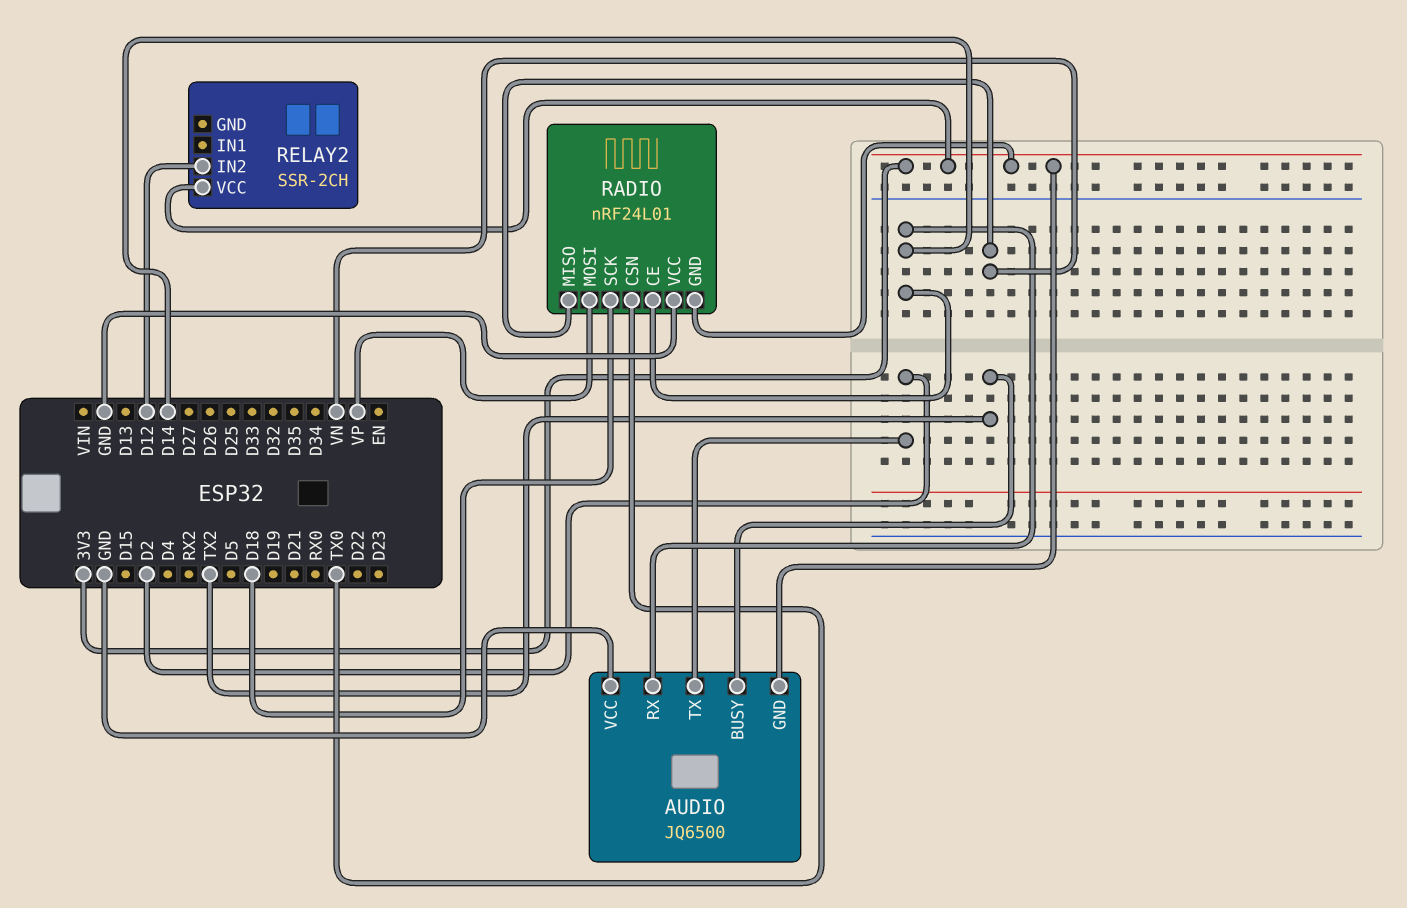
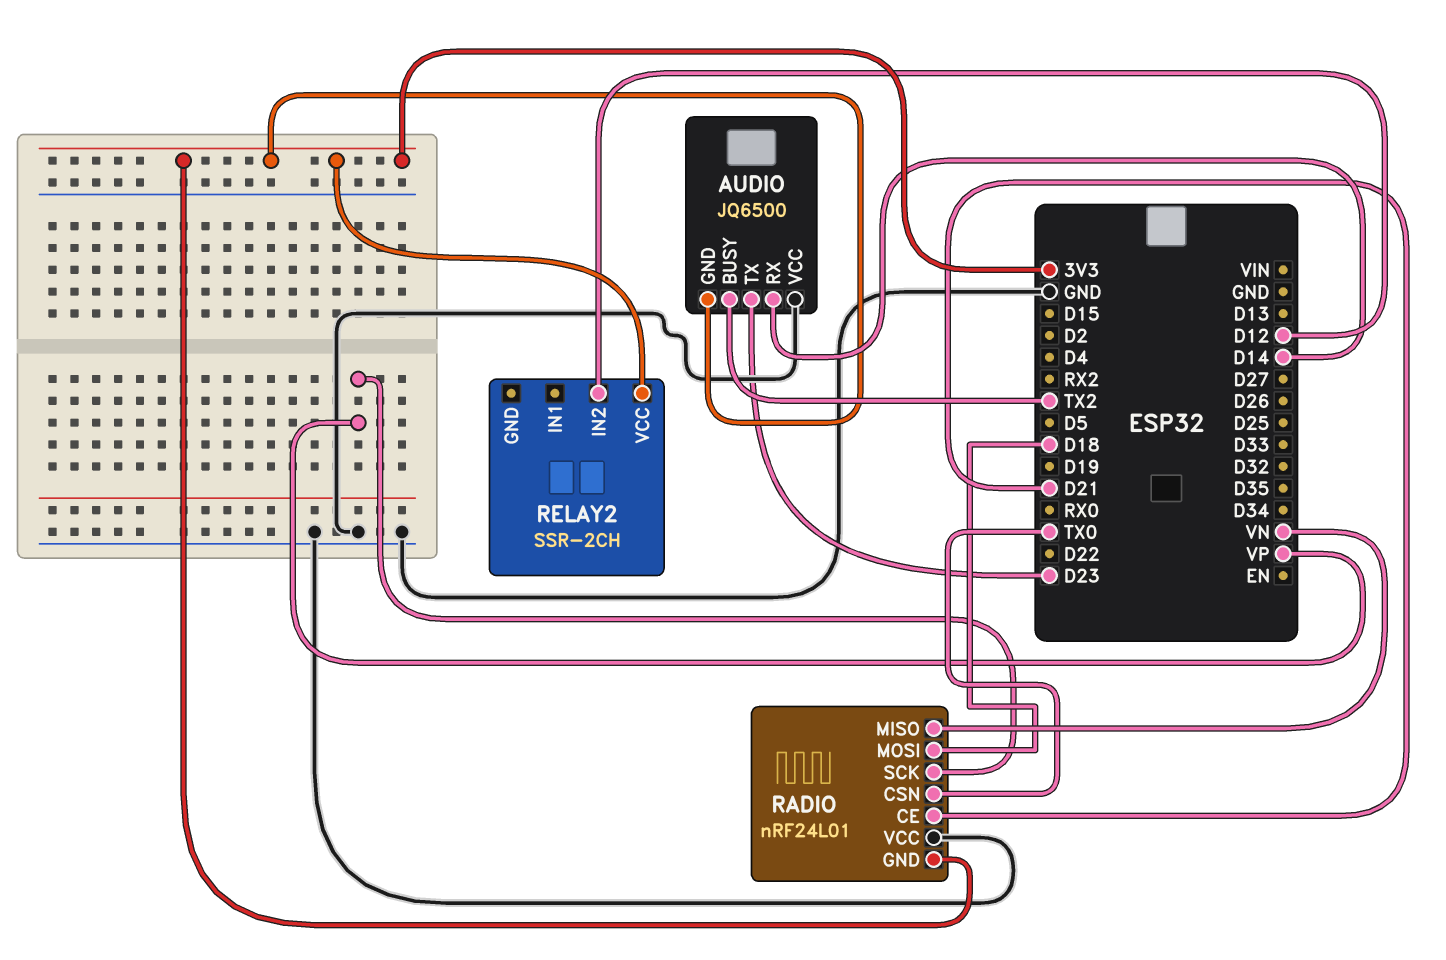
AUDIO pin TX: D2 -> D23
RADIO pin CE: D14 -> D21
RADIO pin MOSI: VP -> D18
RADIO pin SCK: D18 -> VP

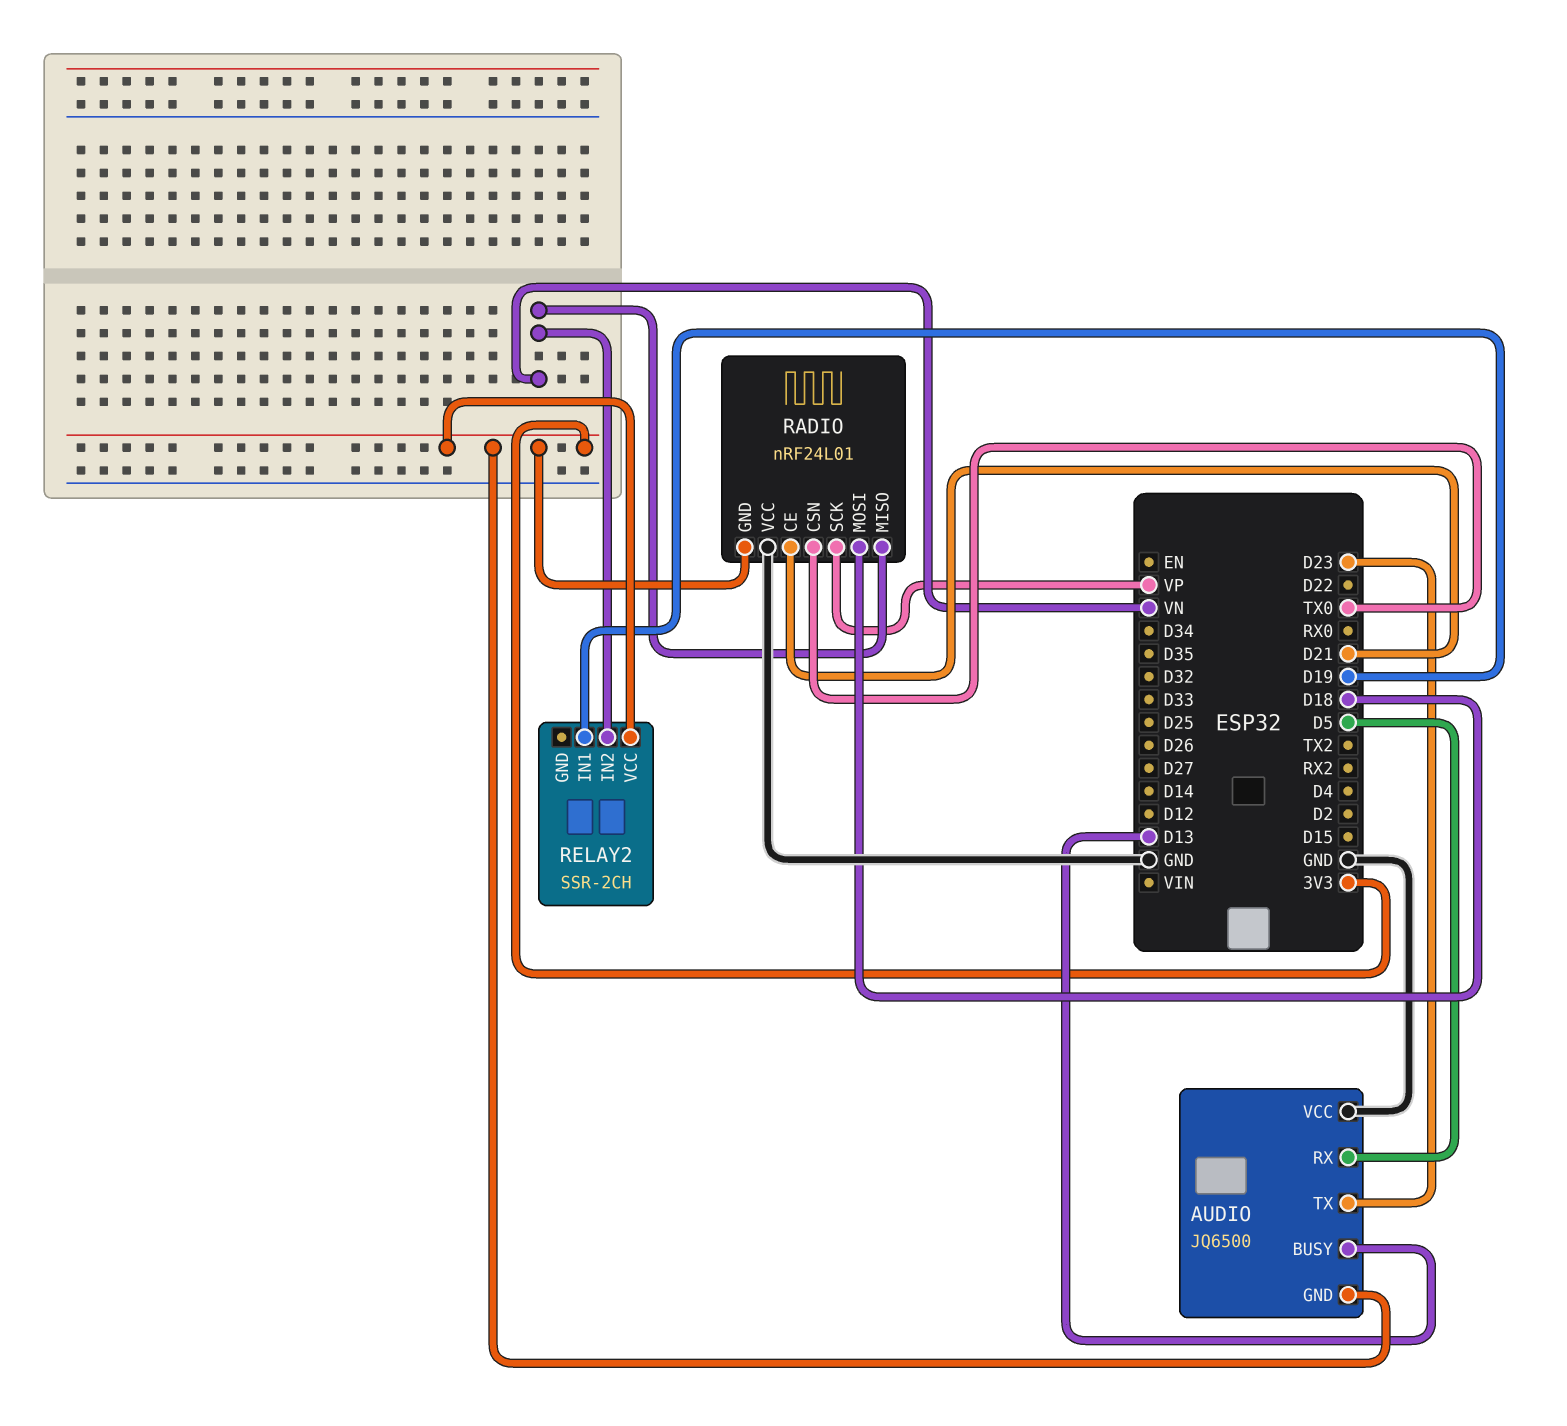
AUDIO pin BUSY: TX2 -> D13
AUDIO pin RX: D14 -> D5
RELAY2 pin IN1: none -> D19
RELAY2 pin IN2: D12 -> VN

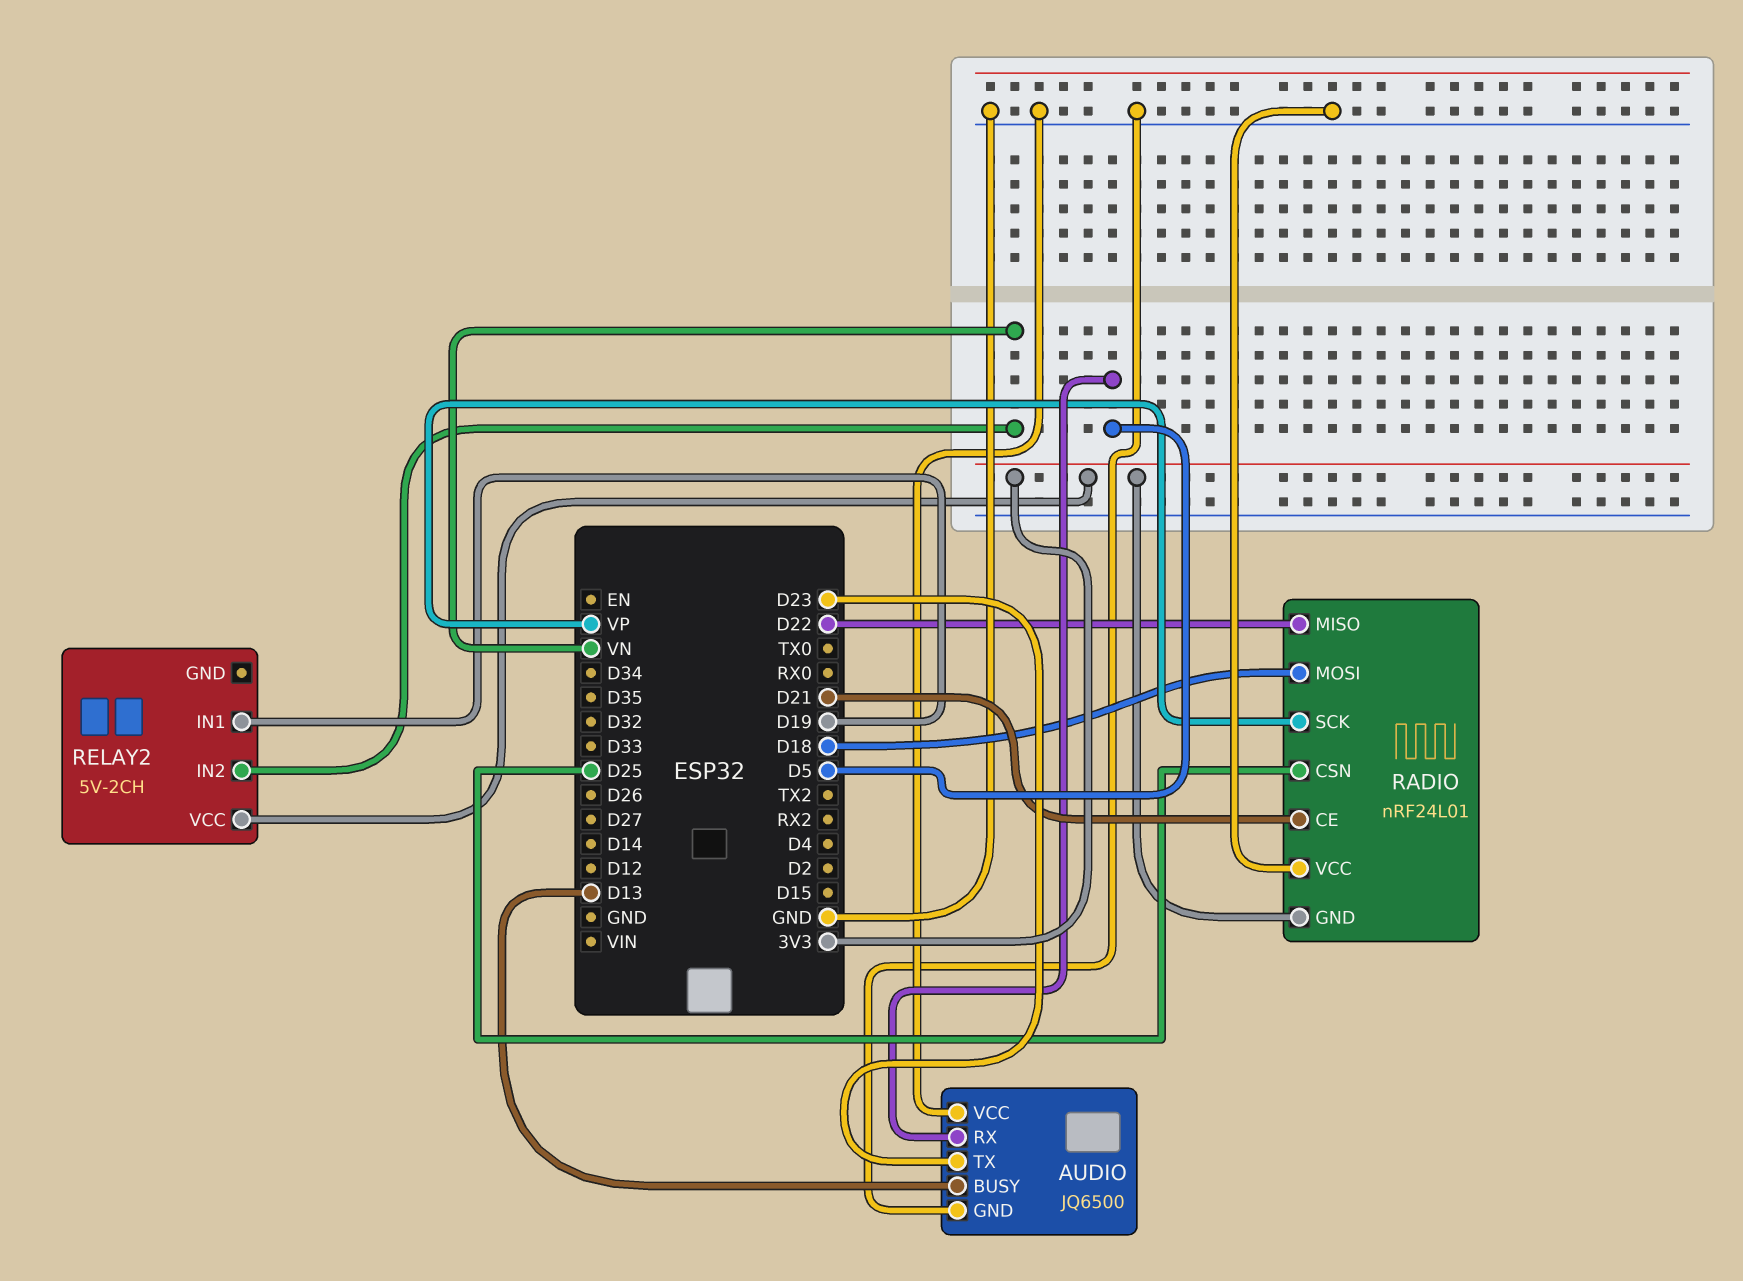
AUDIO pin GND: 3V3 -> GND
RADIO pin CSN: TX0 -> D25
RADIO pin MISO: VN -> D22
RELAY2: SSR-2CH -> 5V-2CH

